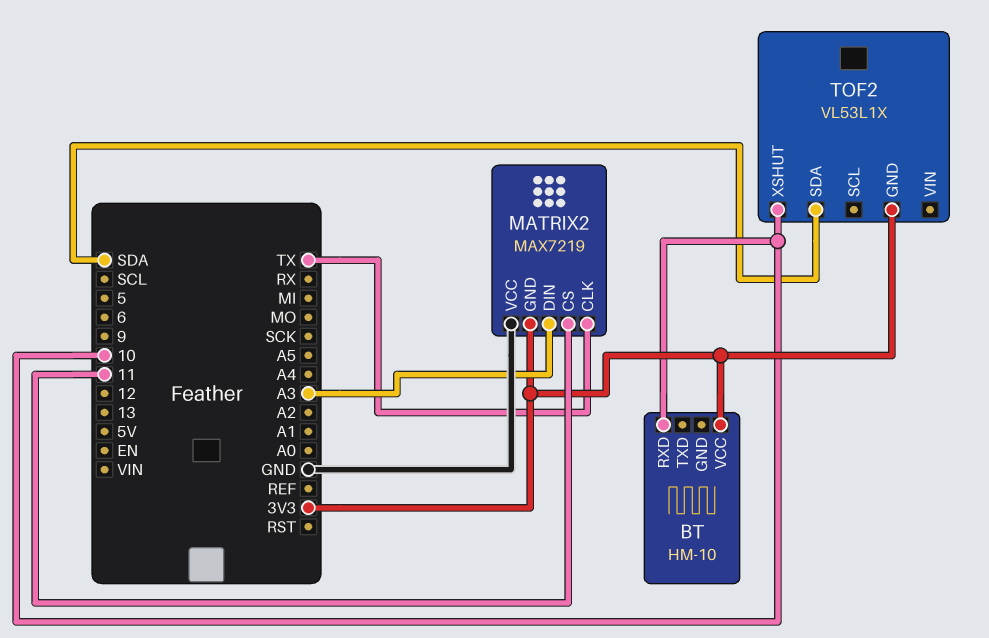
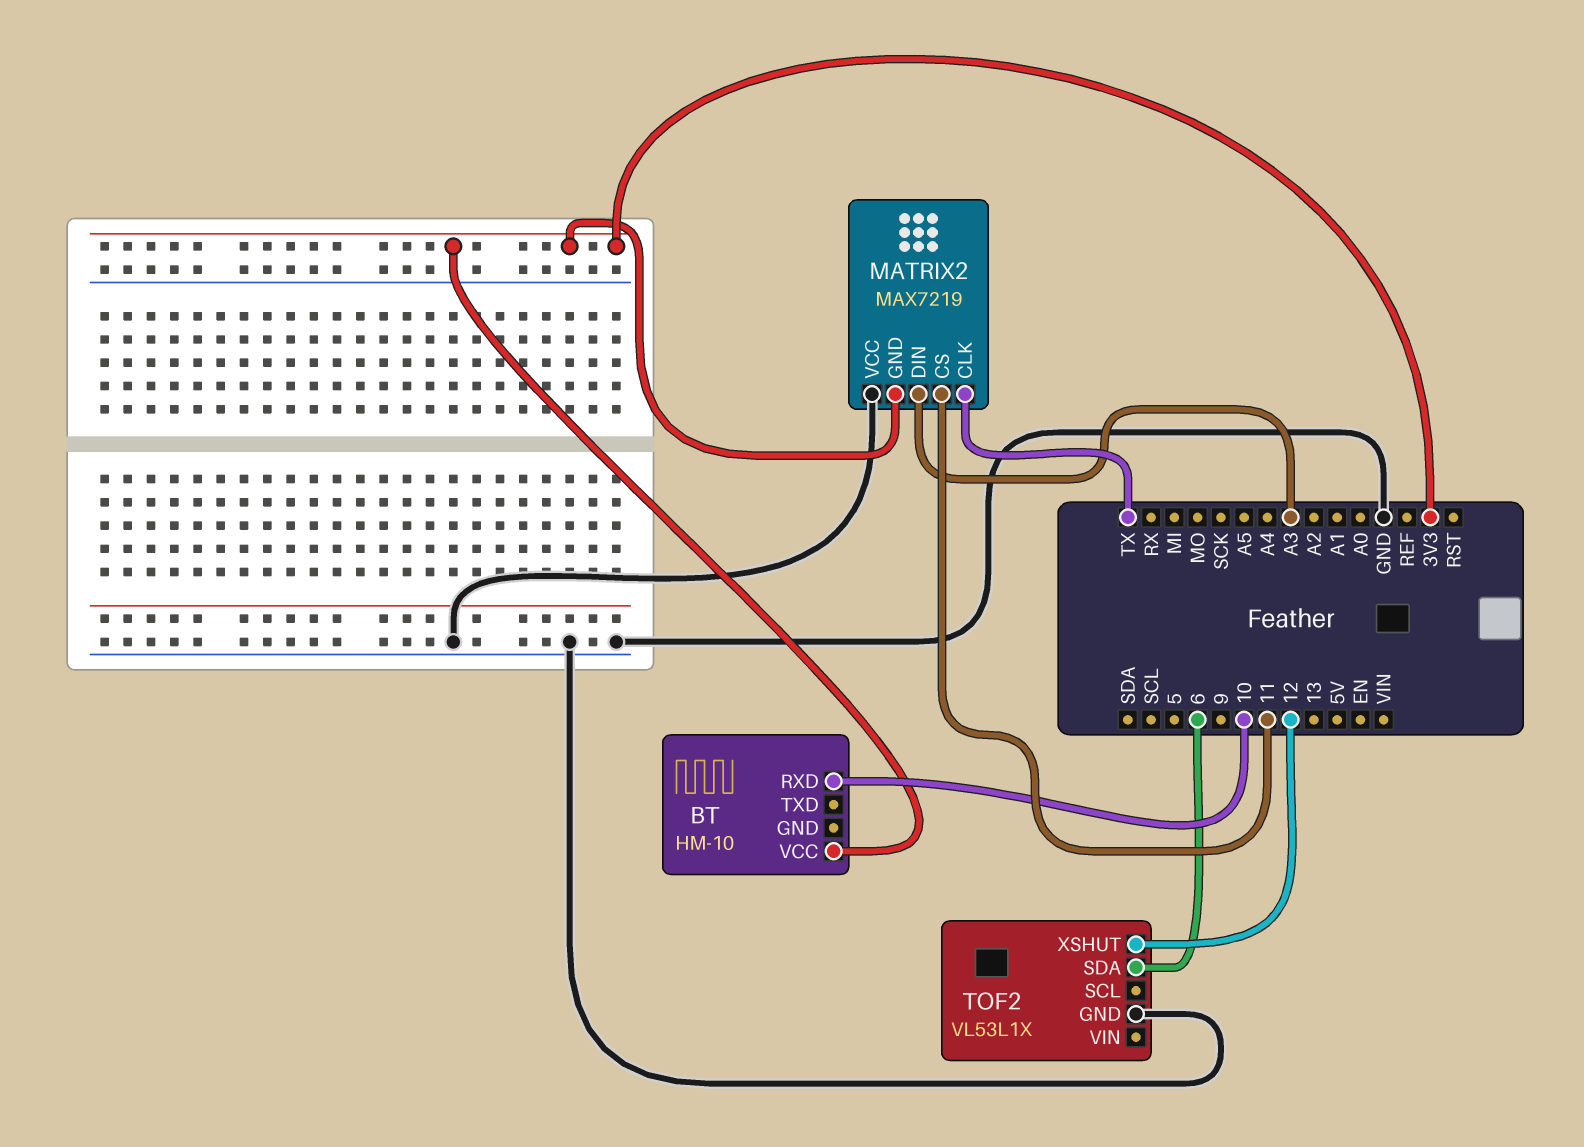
TOF2 pin GND: 3V3 -> GND
TOF2 pin SDA: SDA -> 6
TOF2 pin XSHUT: 10 -> 12

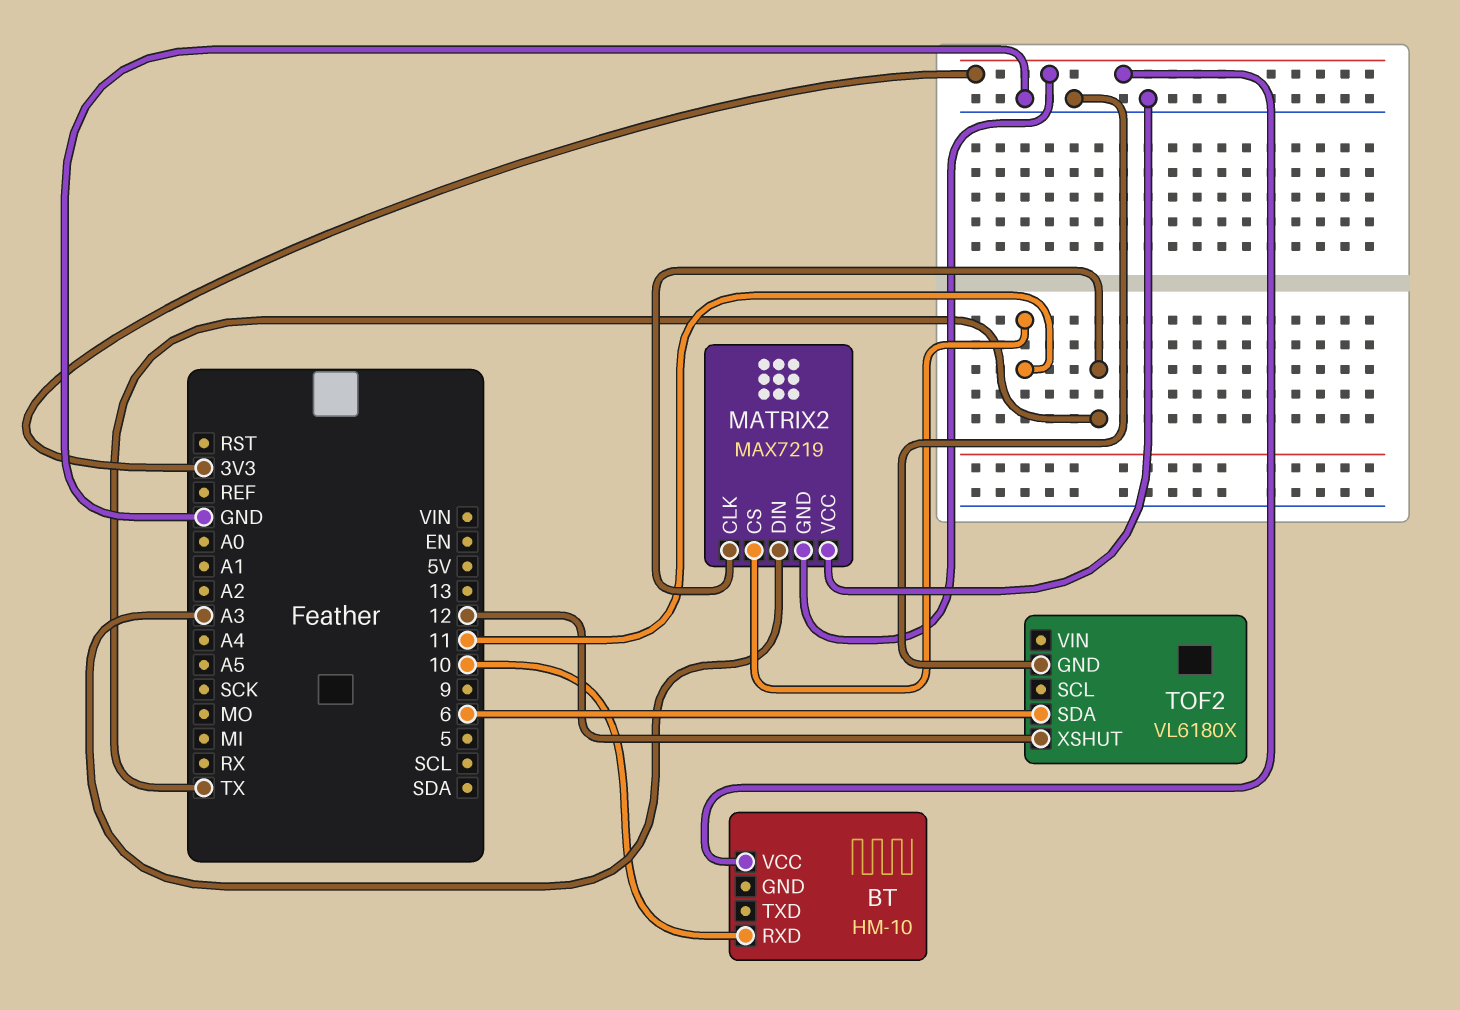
TOF2: VL53L1X -> VL6180X

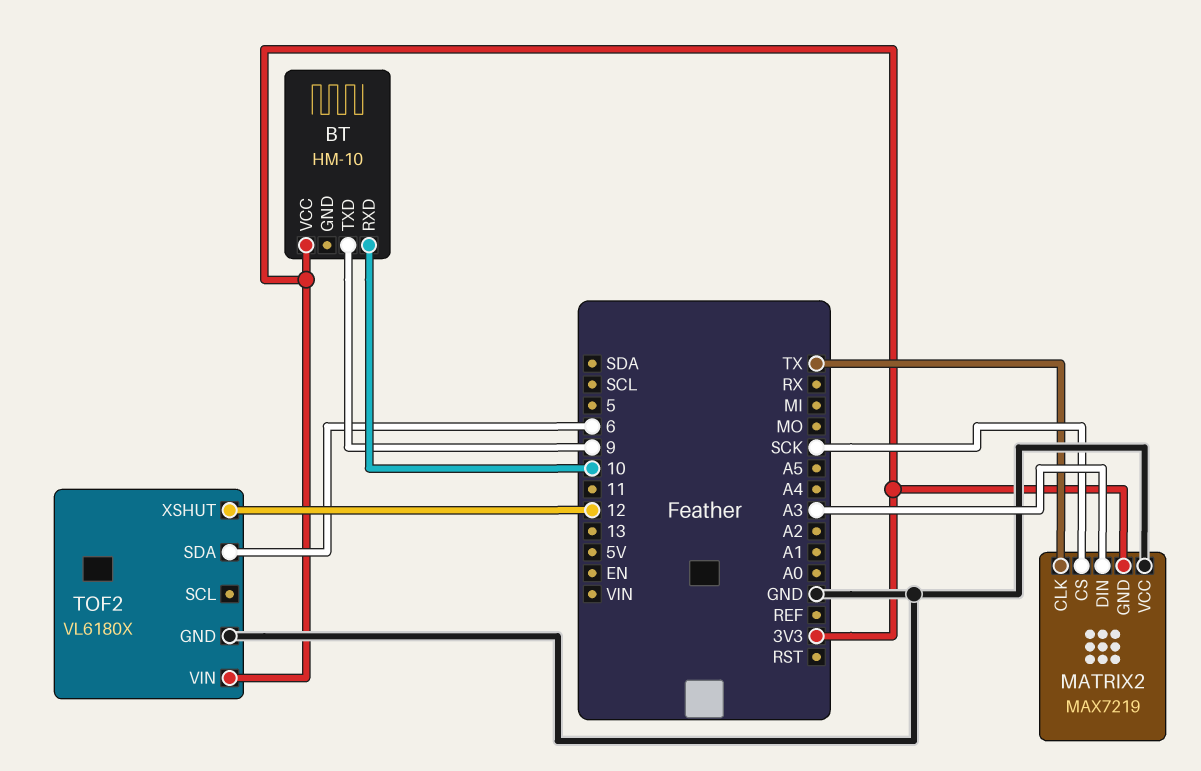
BT pin TXD: none -> 9
MATRIX2 pin CS: 11 -> SCK
TOF2 pin VIN: none -> 3V3

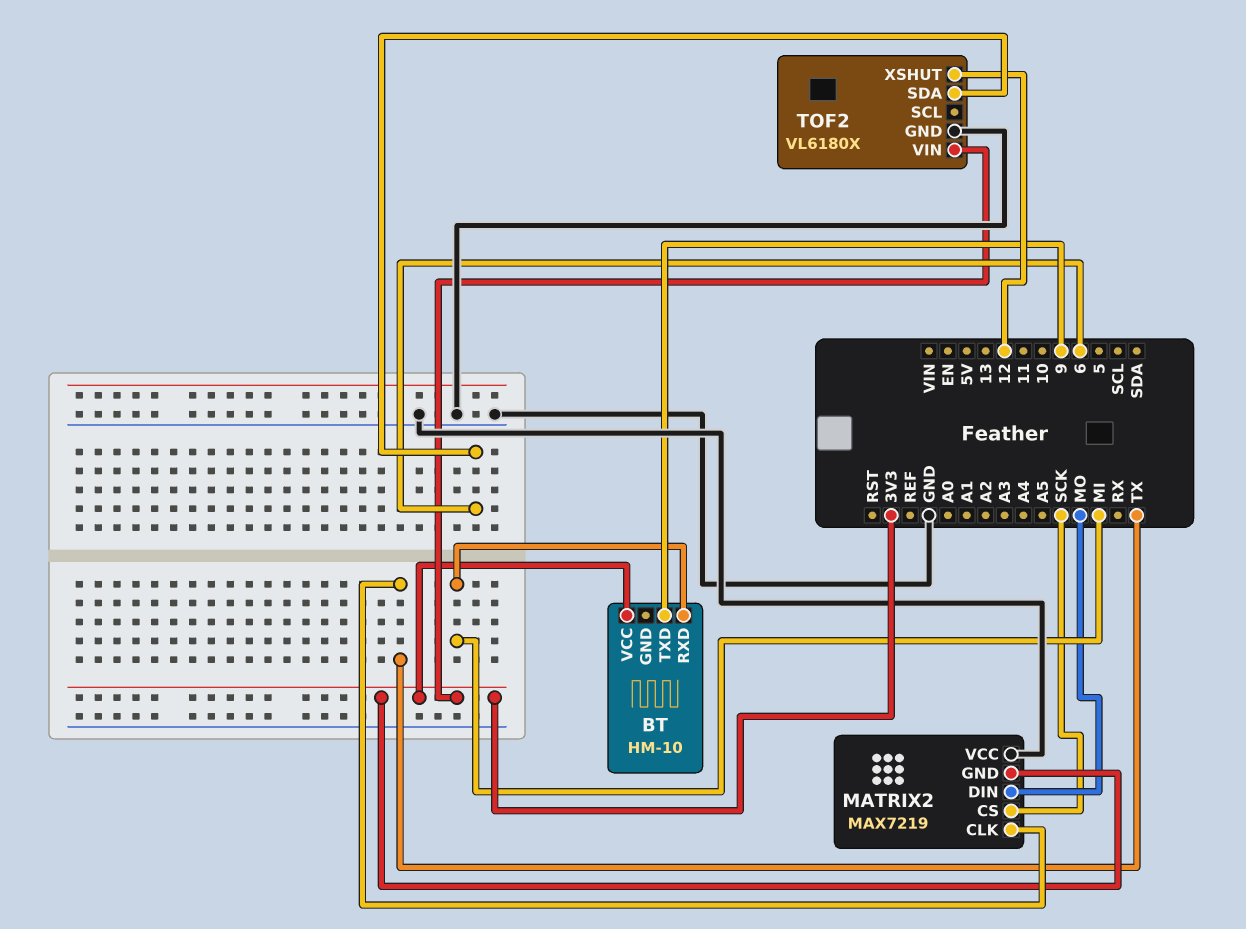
BT pin RXD: 10 -> MI
MATRIX2 pin DIN: A3 -> MO

